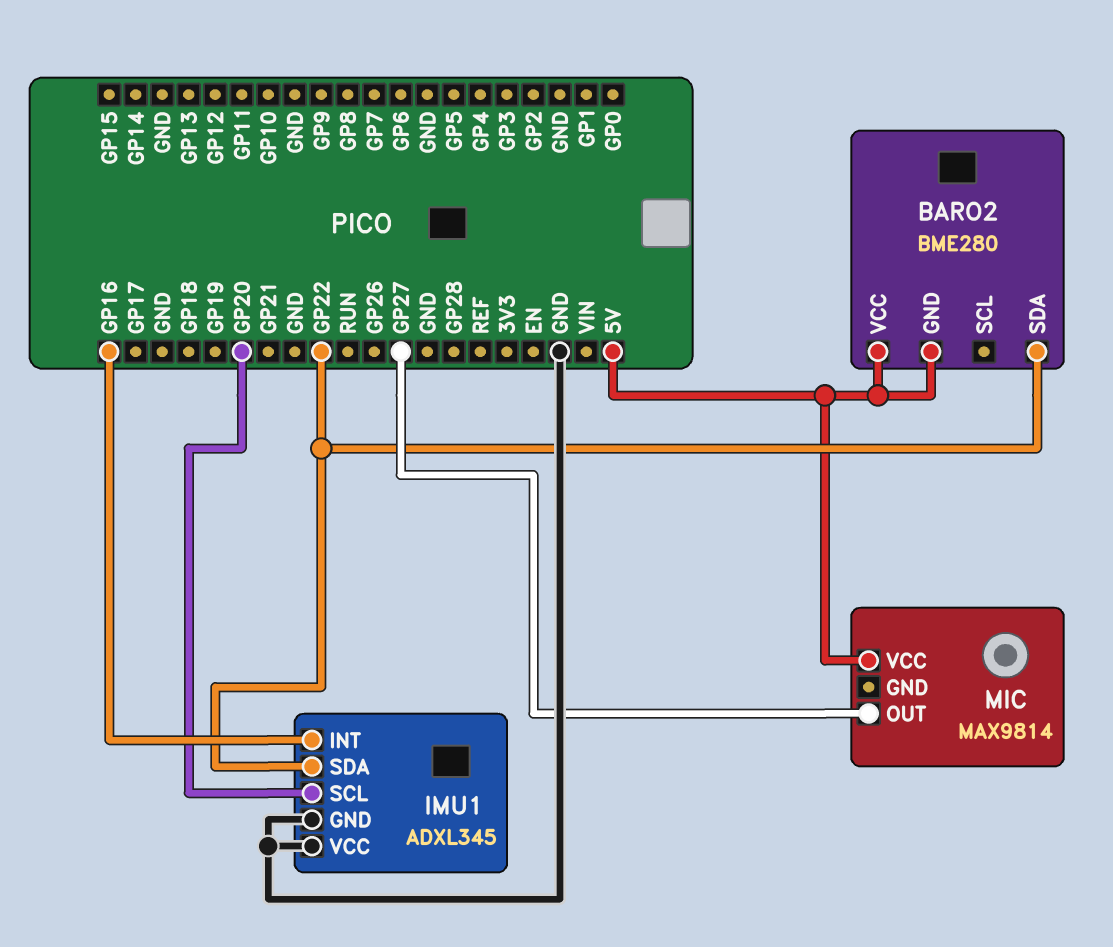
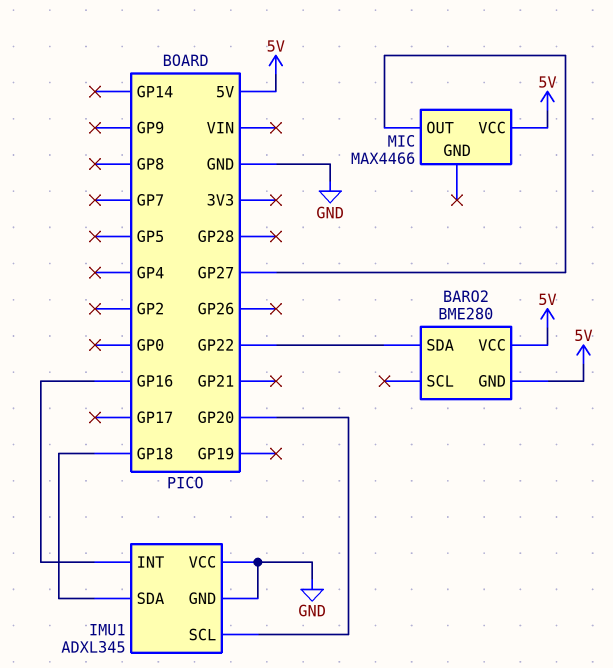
IMU1 pin SDA: GP22 -> GP18
MIC: MAX9814 -> MAX4466

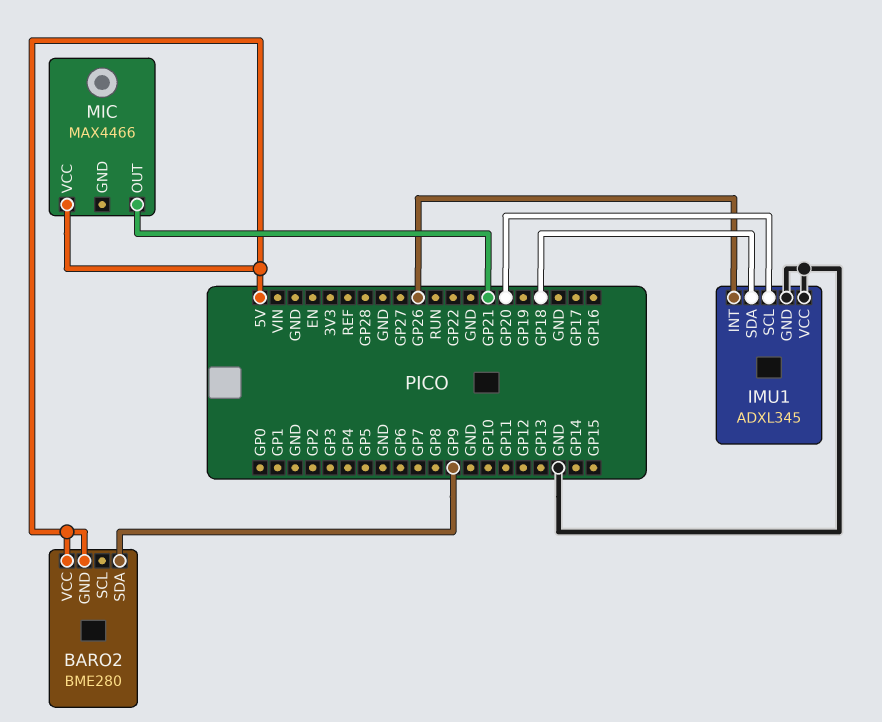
BARO2 pin SDA: GP22 -> GP9
IMU1 pin INT: GP16 -> GP26
MIC pin OUT: GP27 -> GP21

